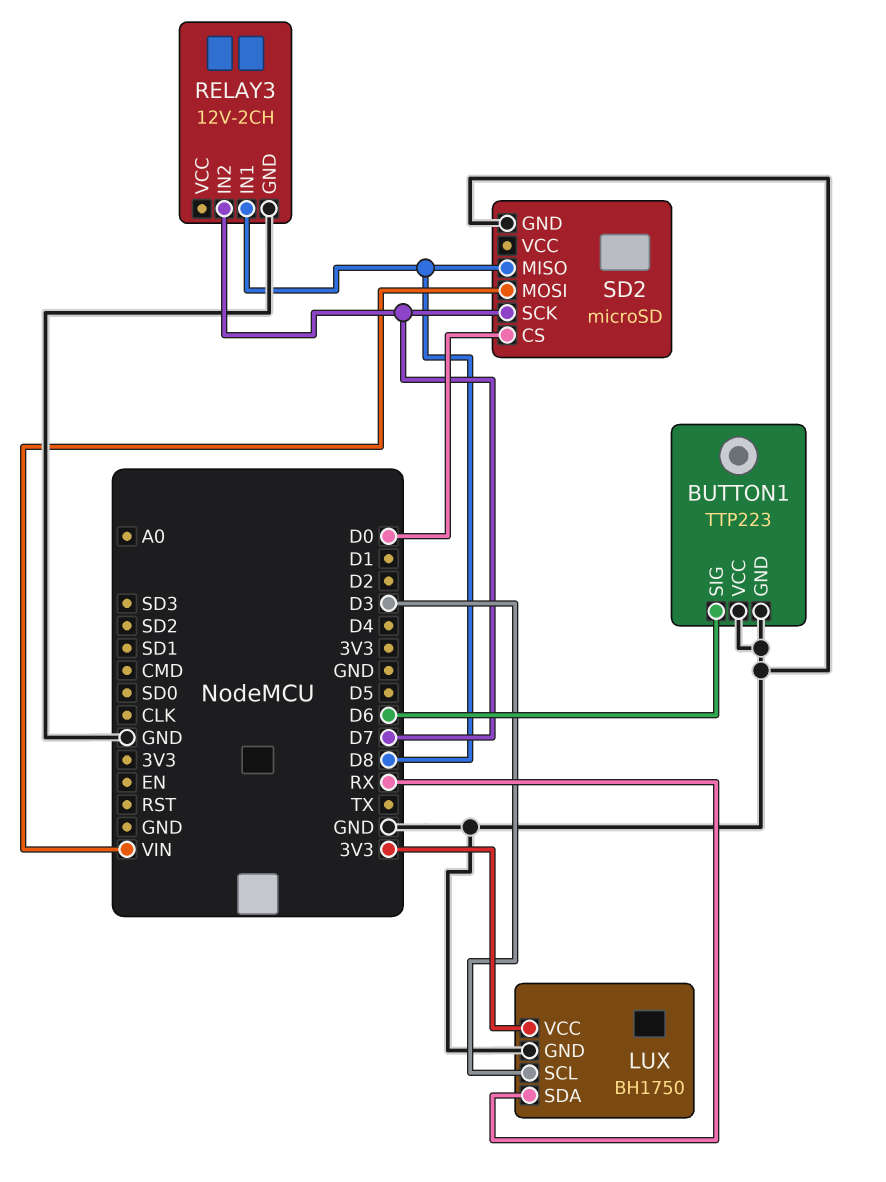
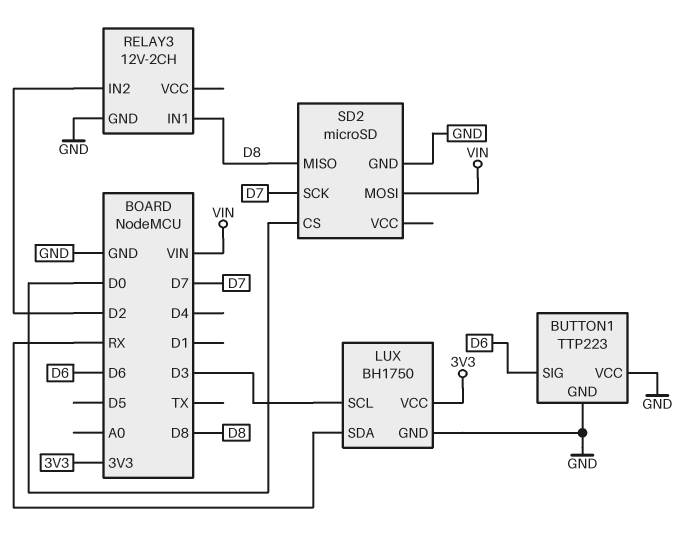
RELAY3 pin IN2: D7 -> D2

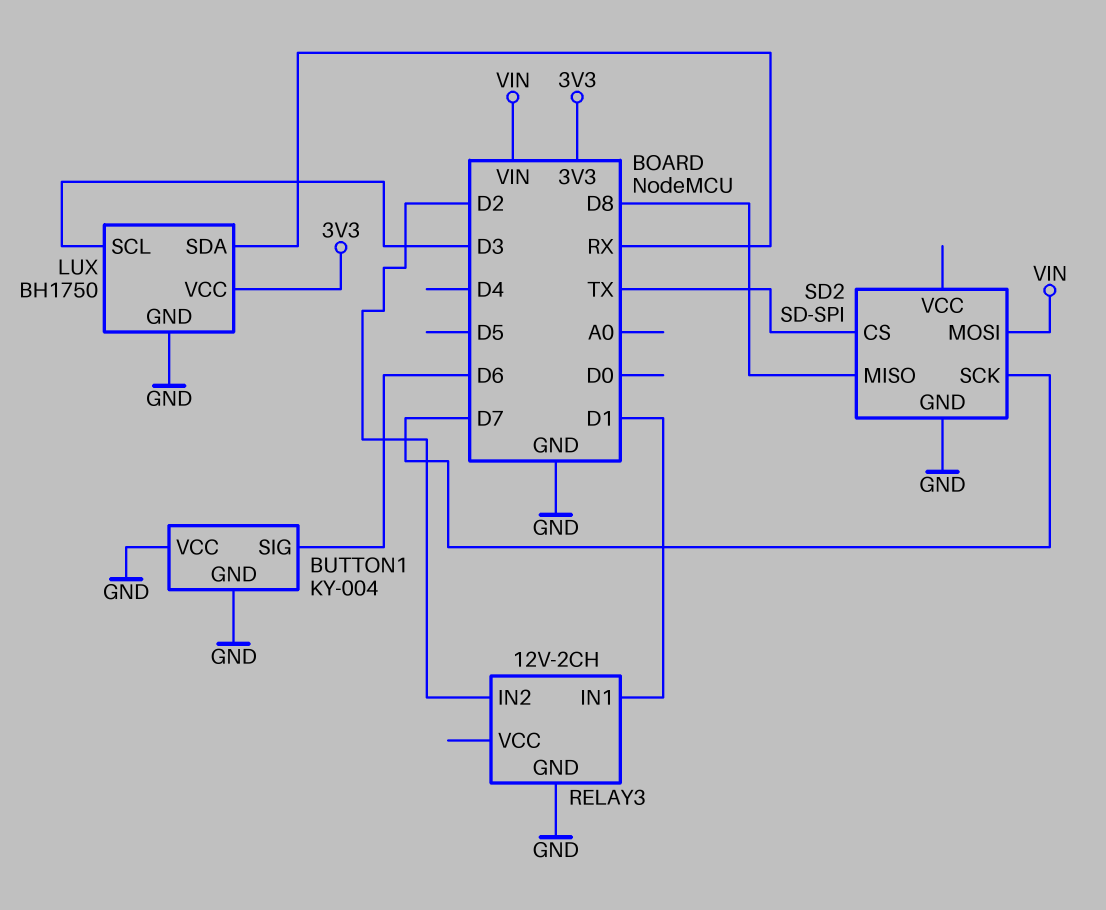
BUTTON1: TTP223 -> KY-004
RELAY3 pin IN1: D8 -> D1
SD2: microSD -> SD-SPI
SD2 pin CS: D0 -> TX

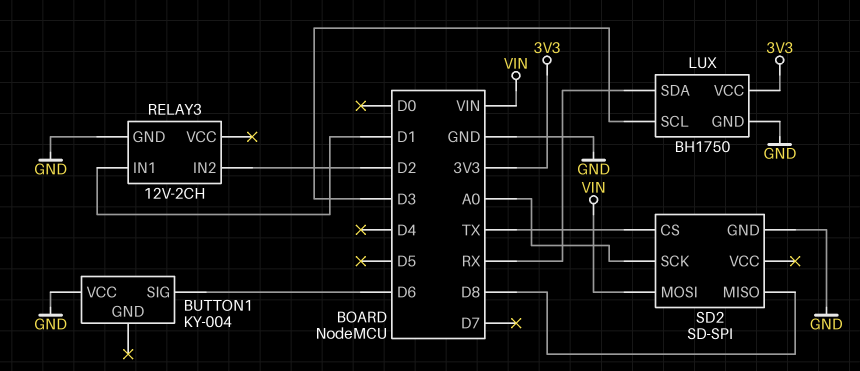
BUTTON1 pin GND: GND -> none
SD2 pin SCK: D7 -> A0

